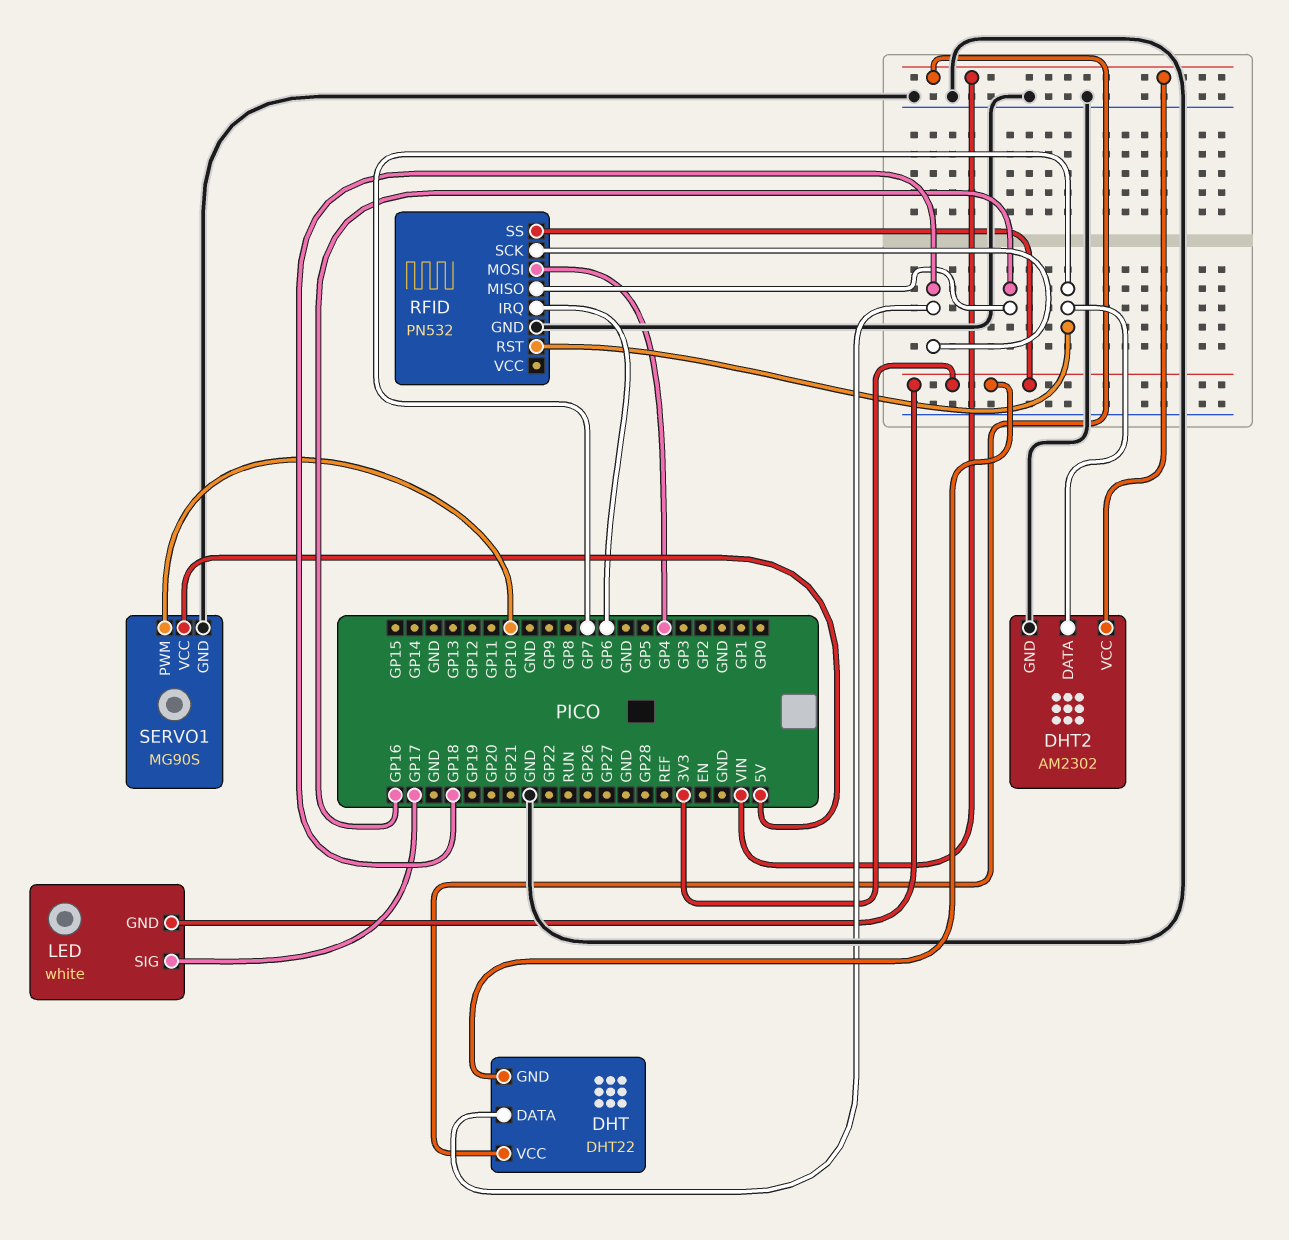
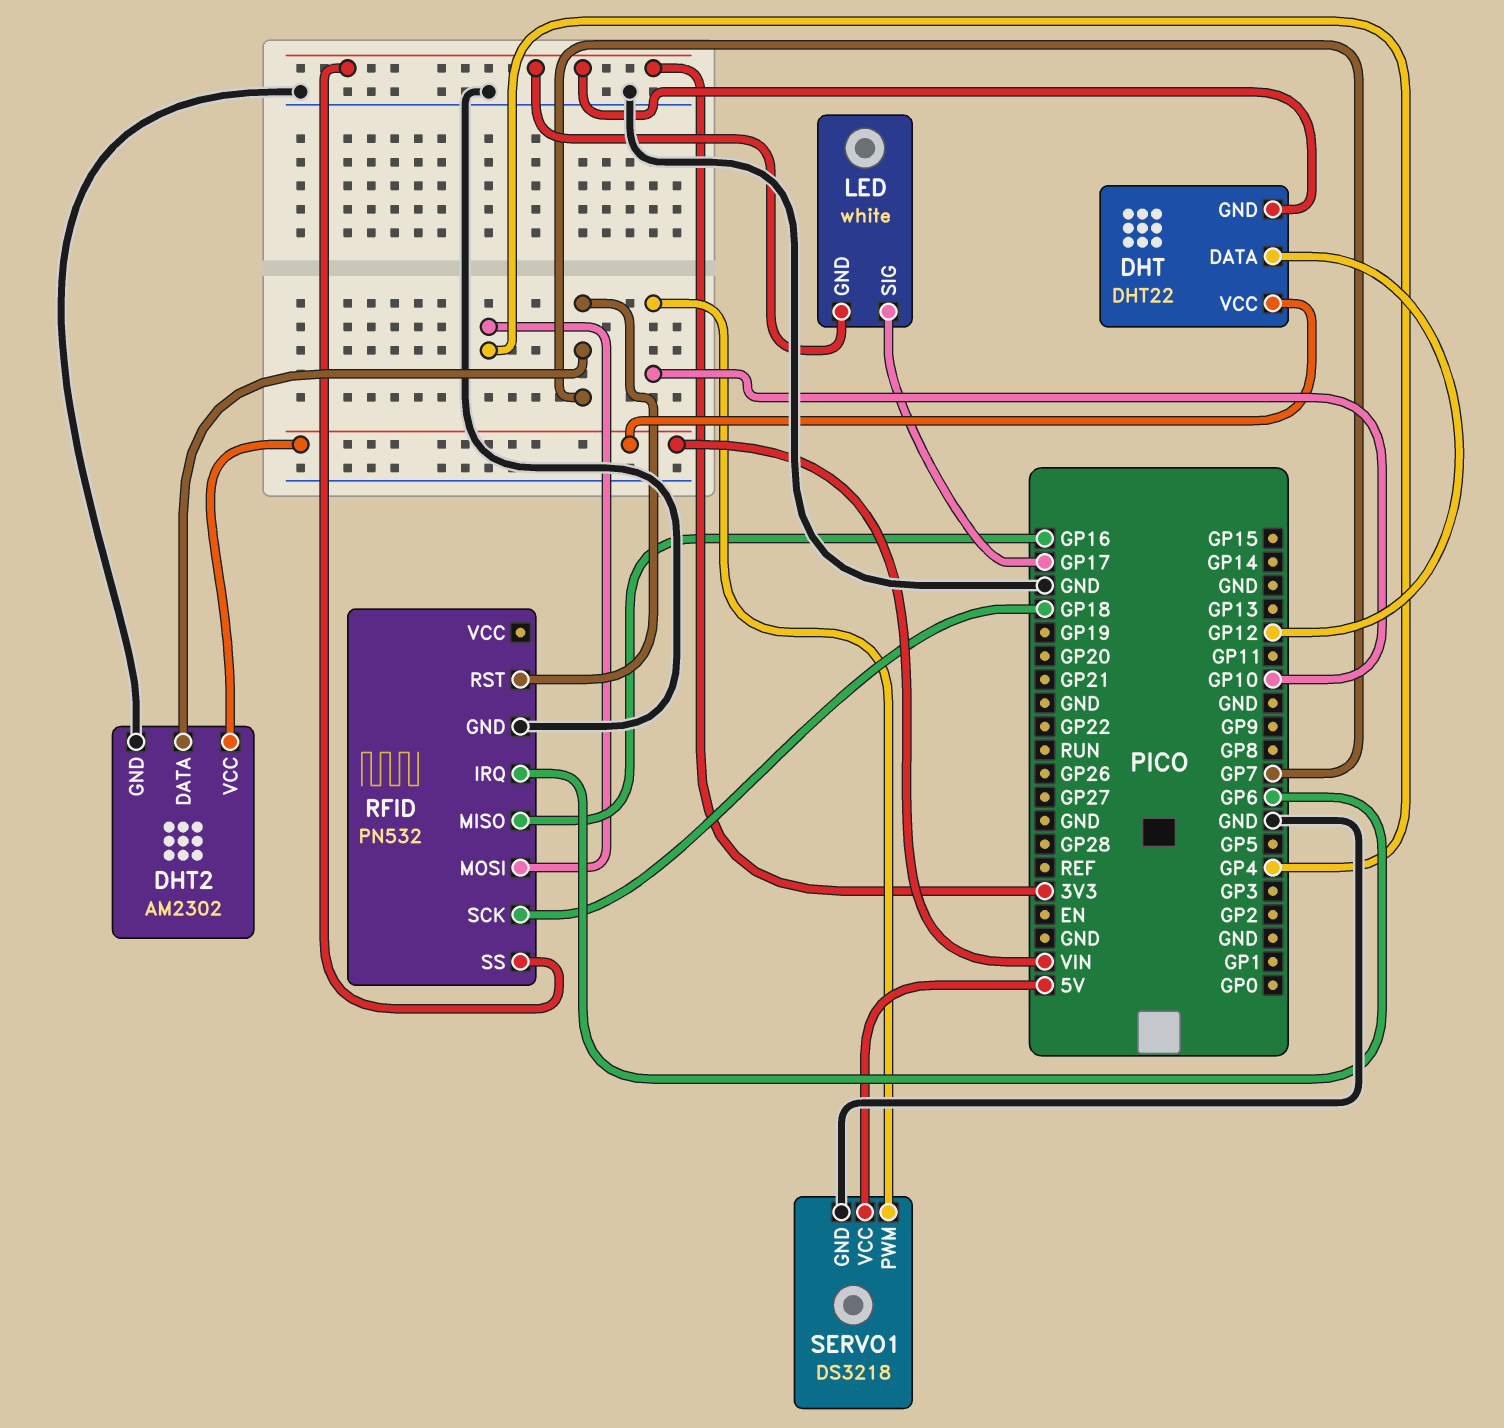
DHT pin DATA: GP18 -> GP12
SERVO1: MG90S -> DS3218

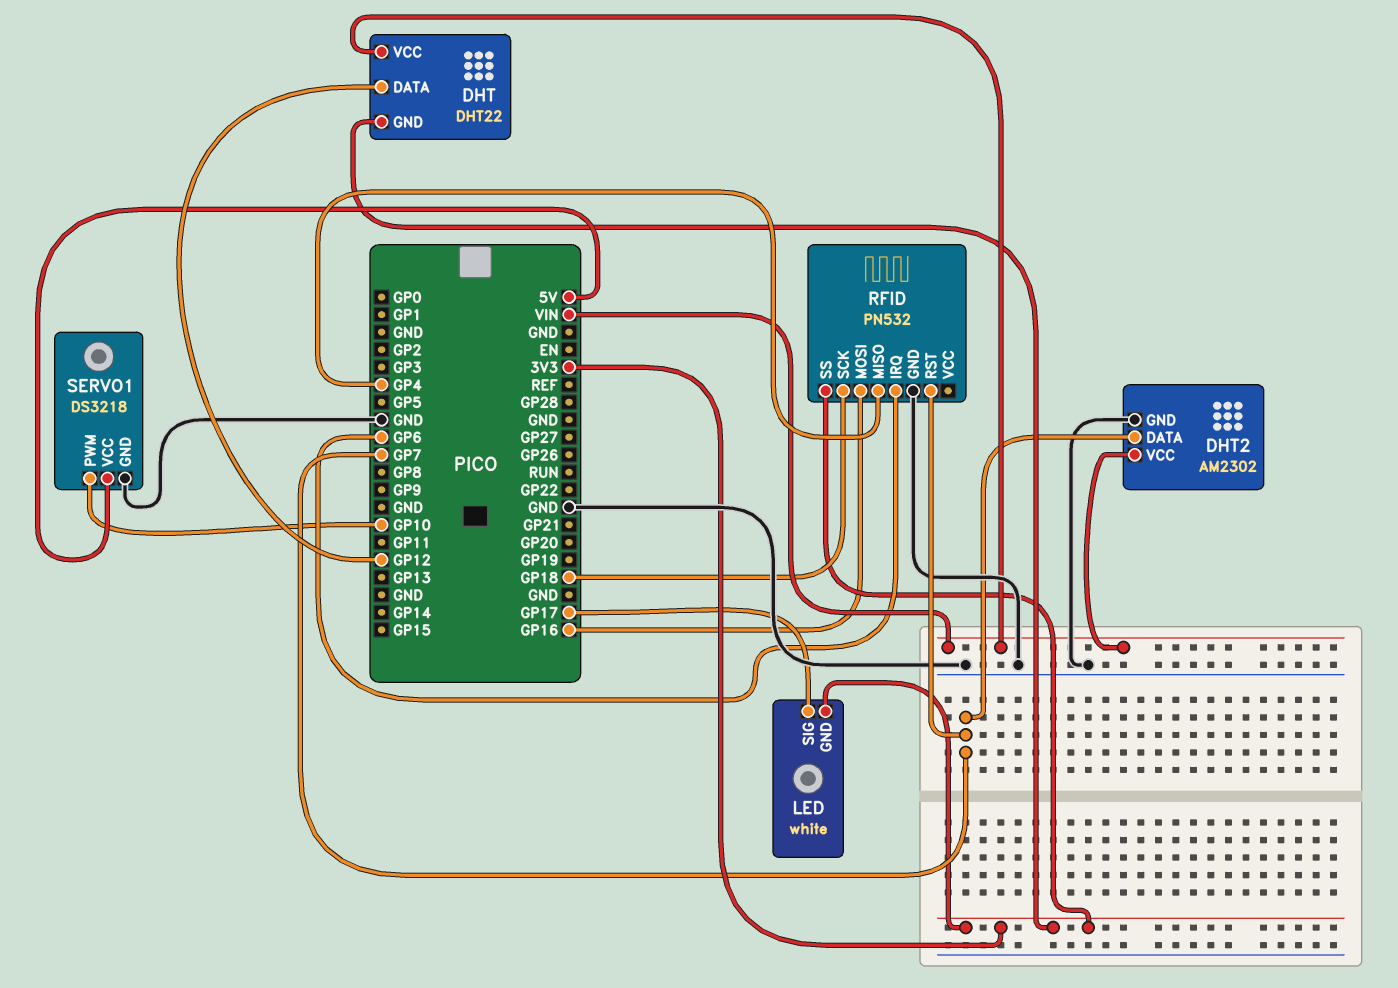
RFID pin MISO: GP16 -> GP4
RFID pin MOSI: GP4 -> GP16

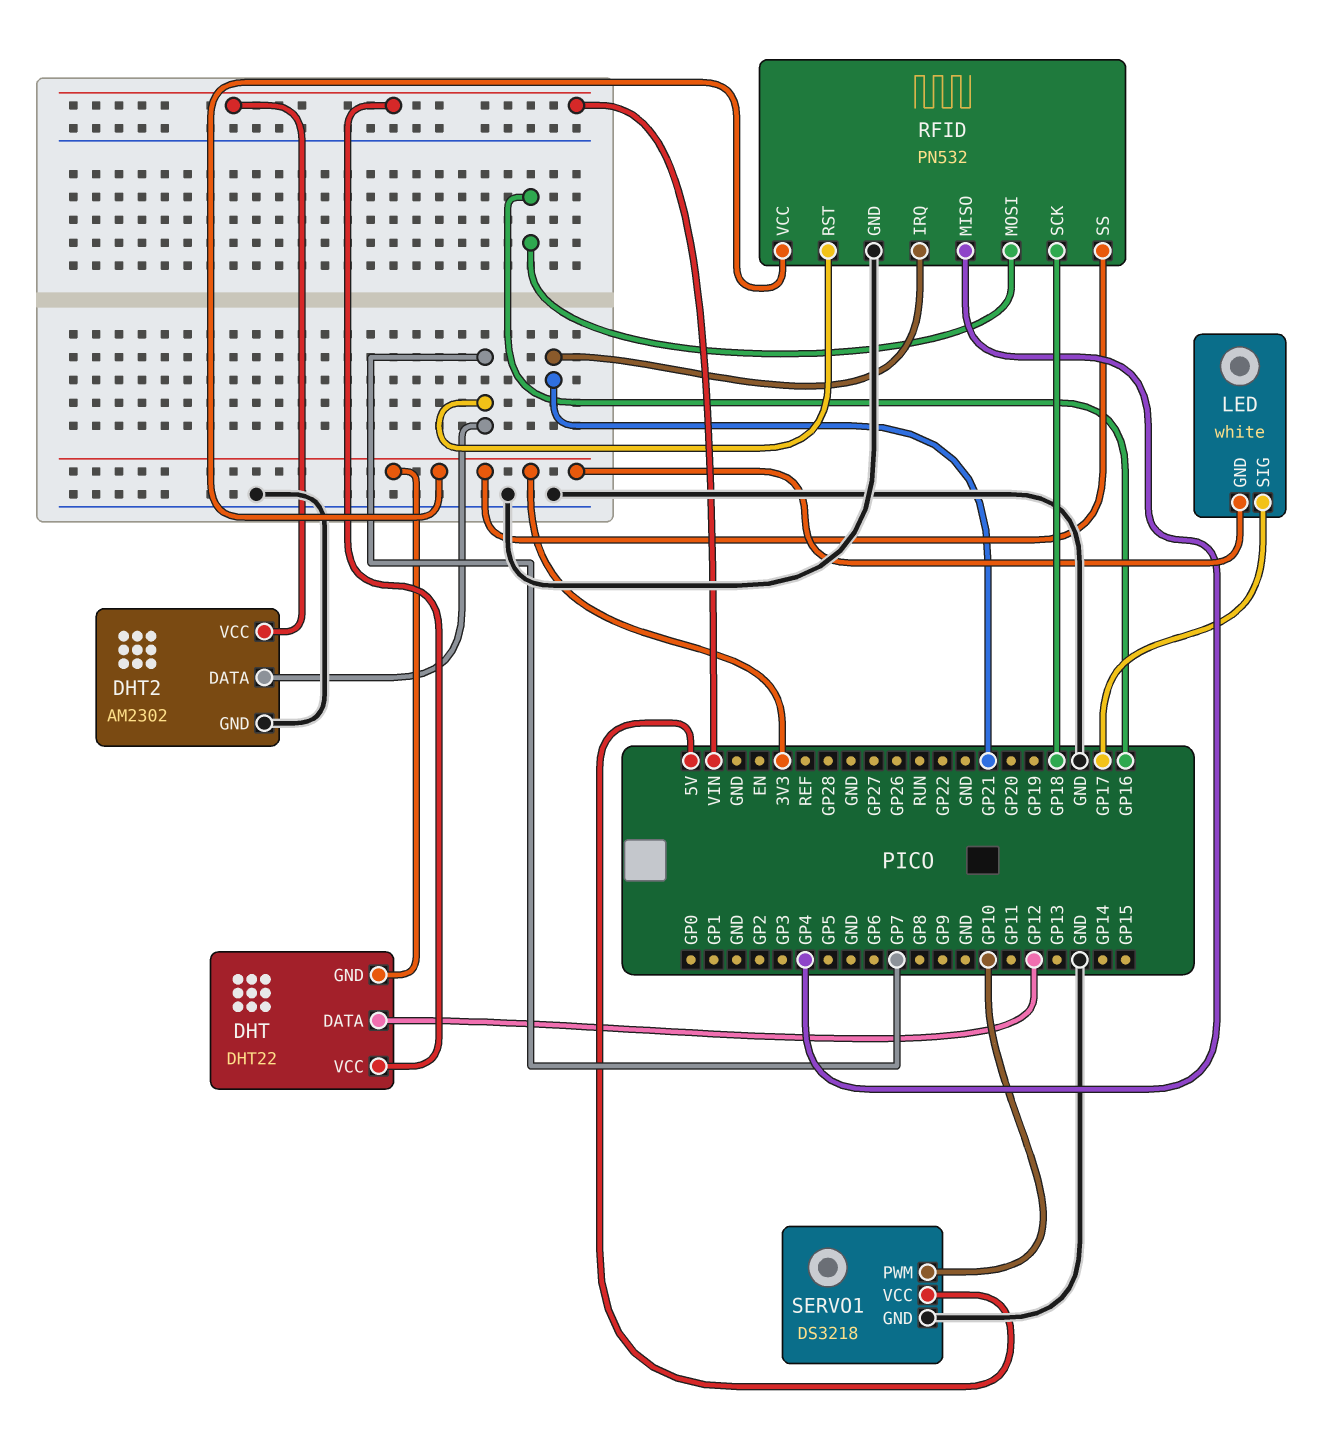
RFID pin IRQ: GP6 -> GP21
RFID pin VCC: none -> 3V3

